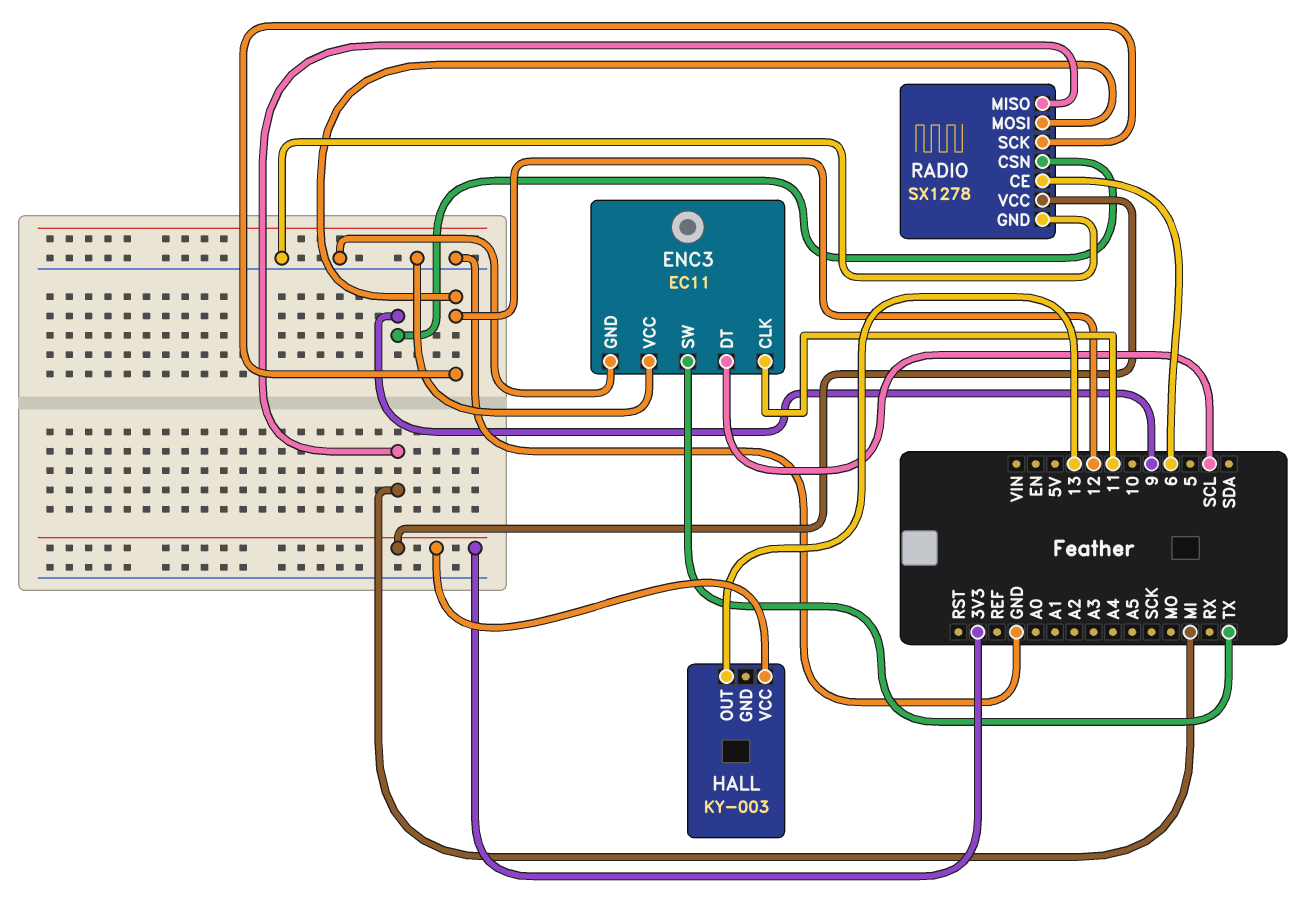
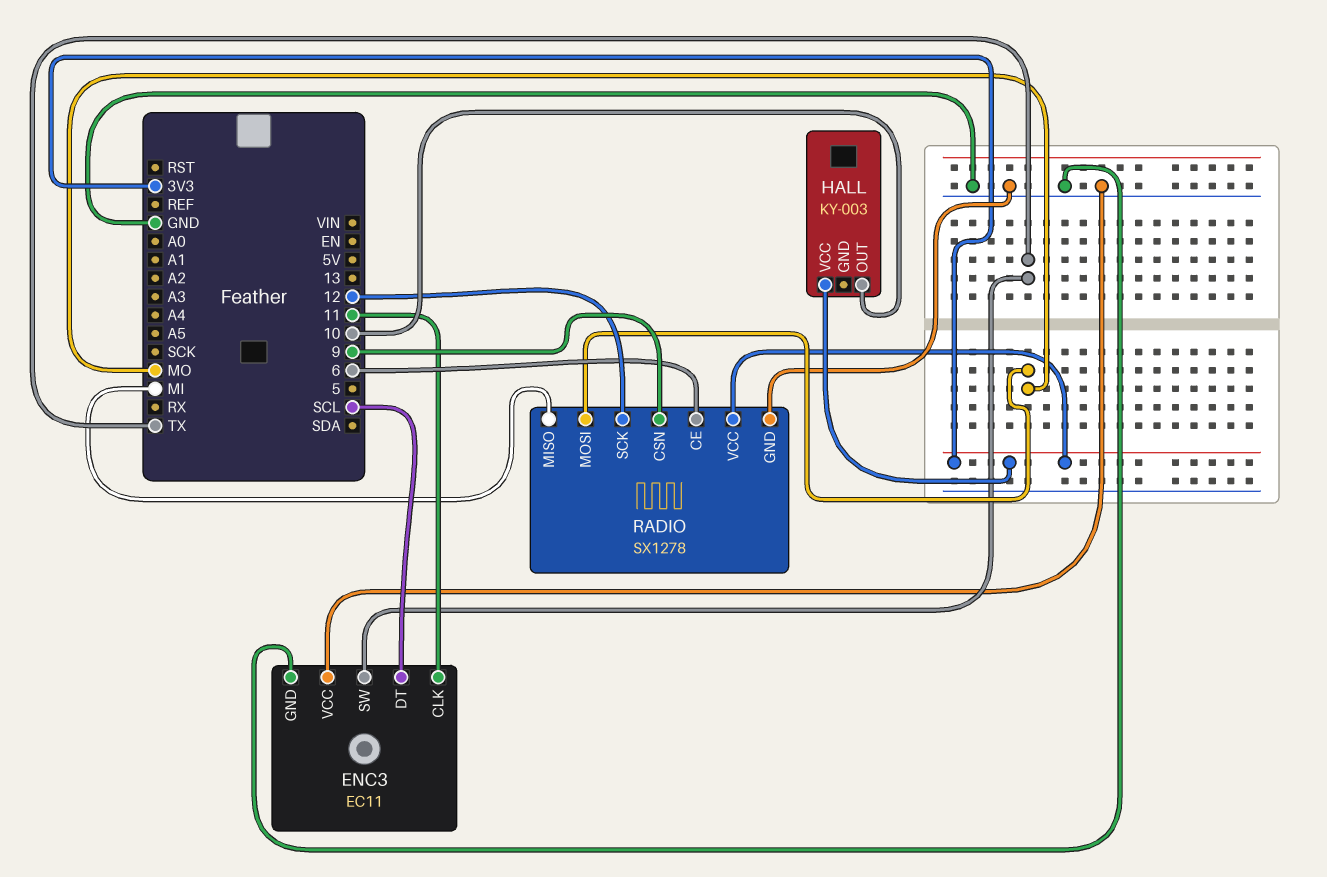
HALL pin OUT: 13 -> 10
RADIO pin MOSI: 12 -> MO

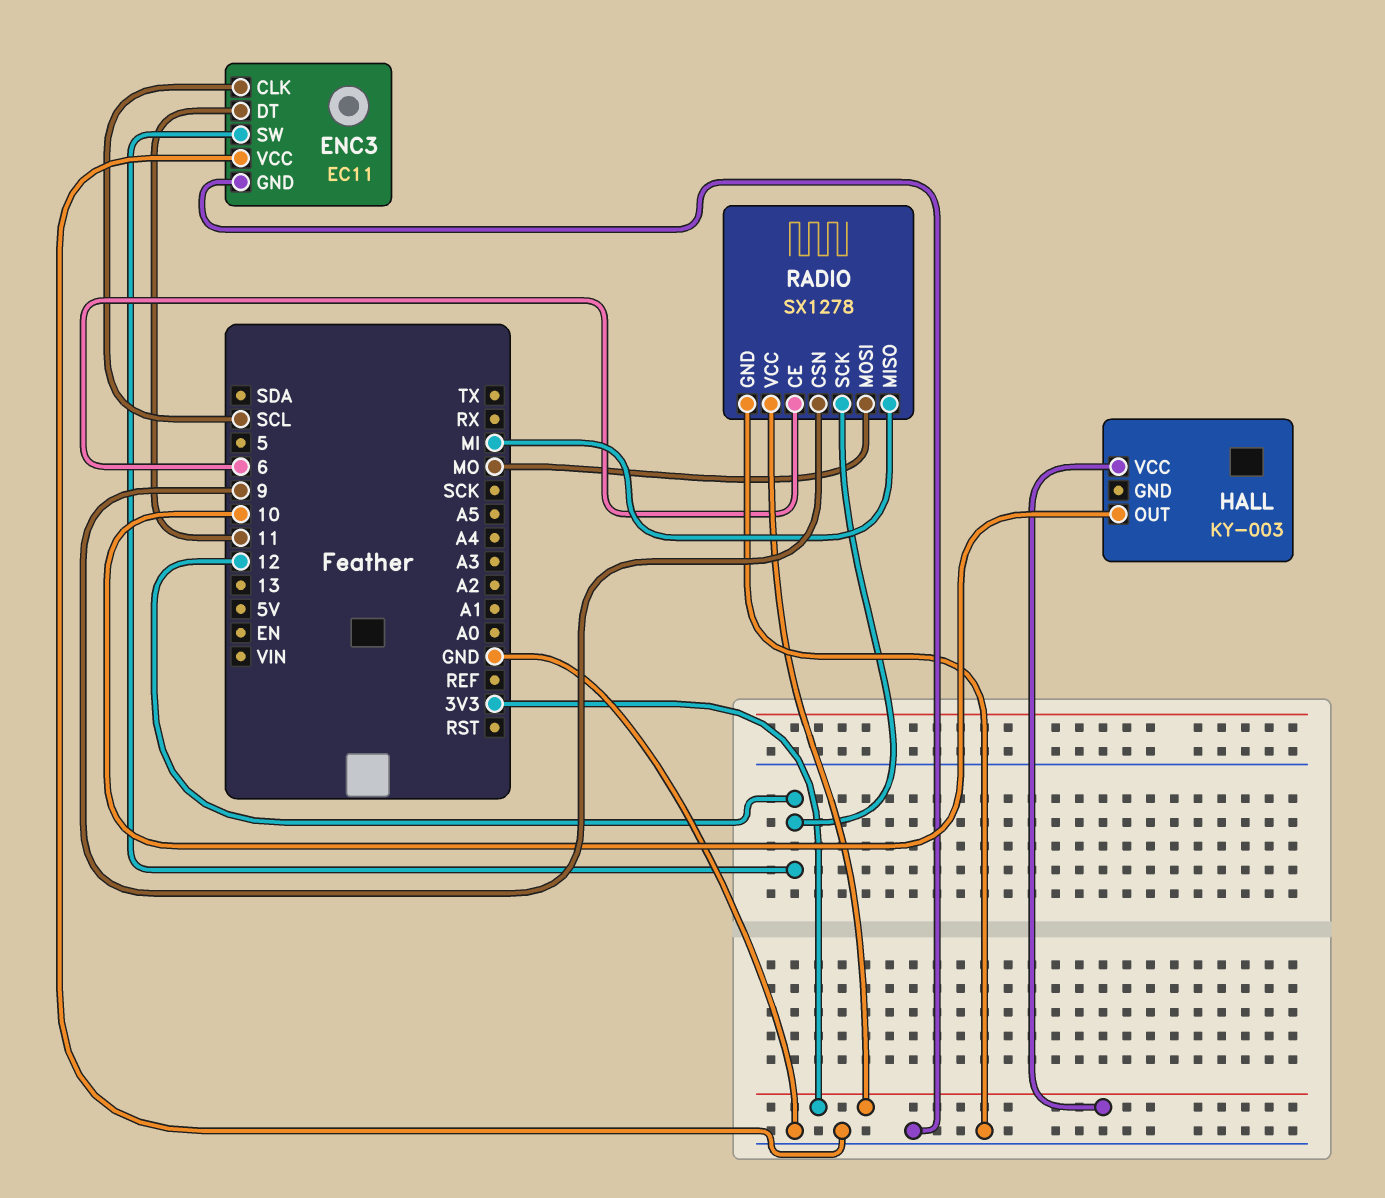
ENC3 pin CLK: 11 -> SCL
ENC3 pin DT: SCL -> 11
ENC3 pin SW: TX -> 12

